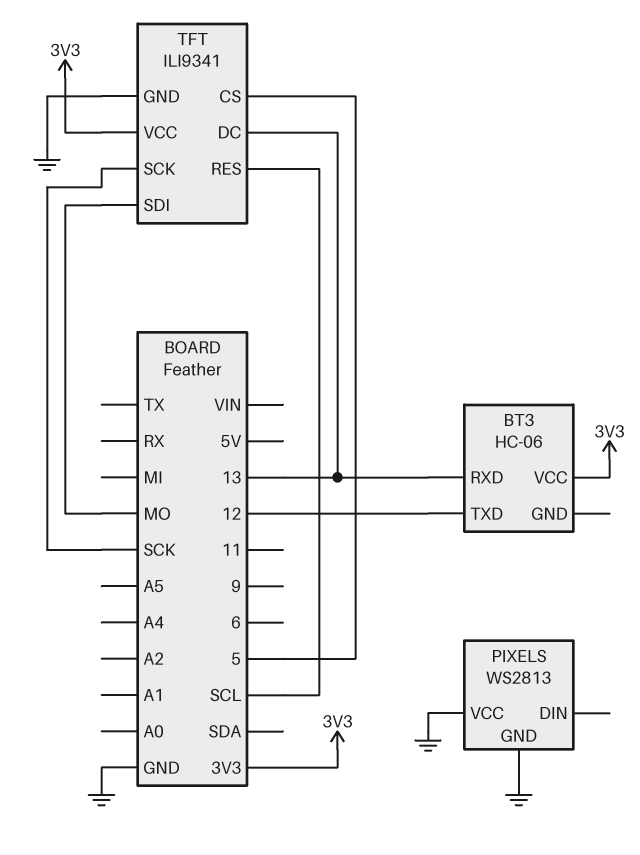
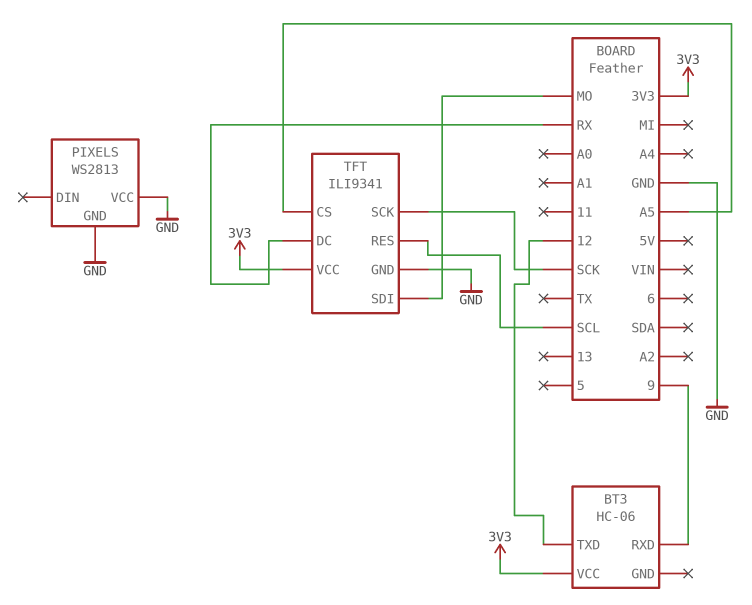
BT3 pin RXD: 13 -> 9
TFT pin CS: 5 -> A5
TFT pin DC: 13 -> RX

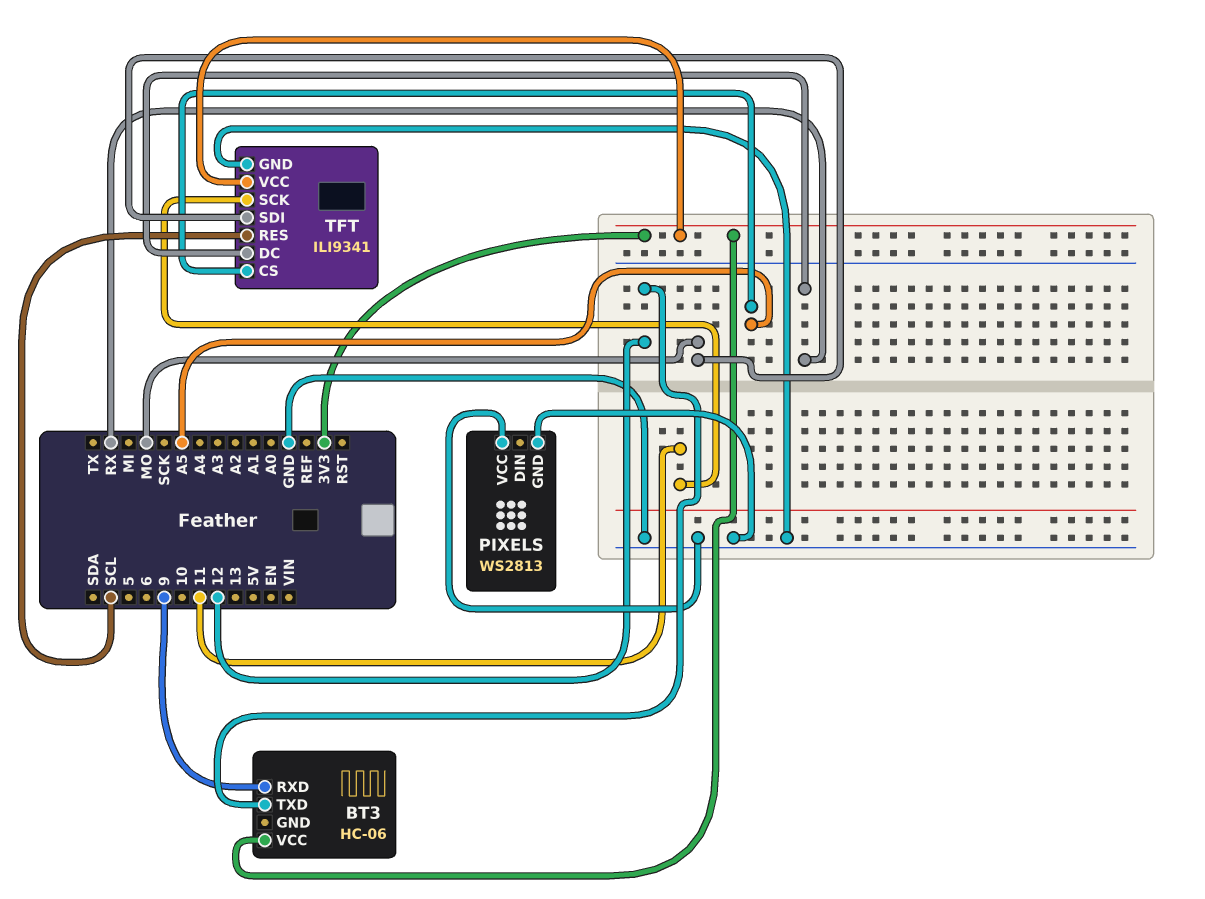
TFT pin SCK: SCK -> 11

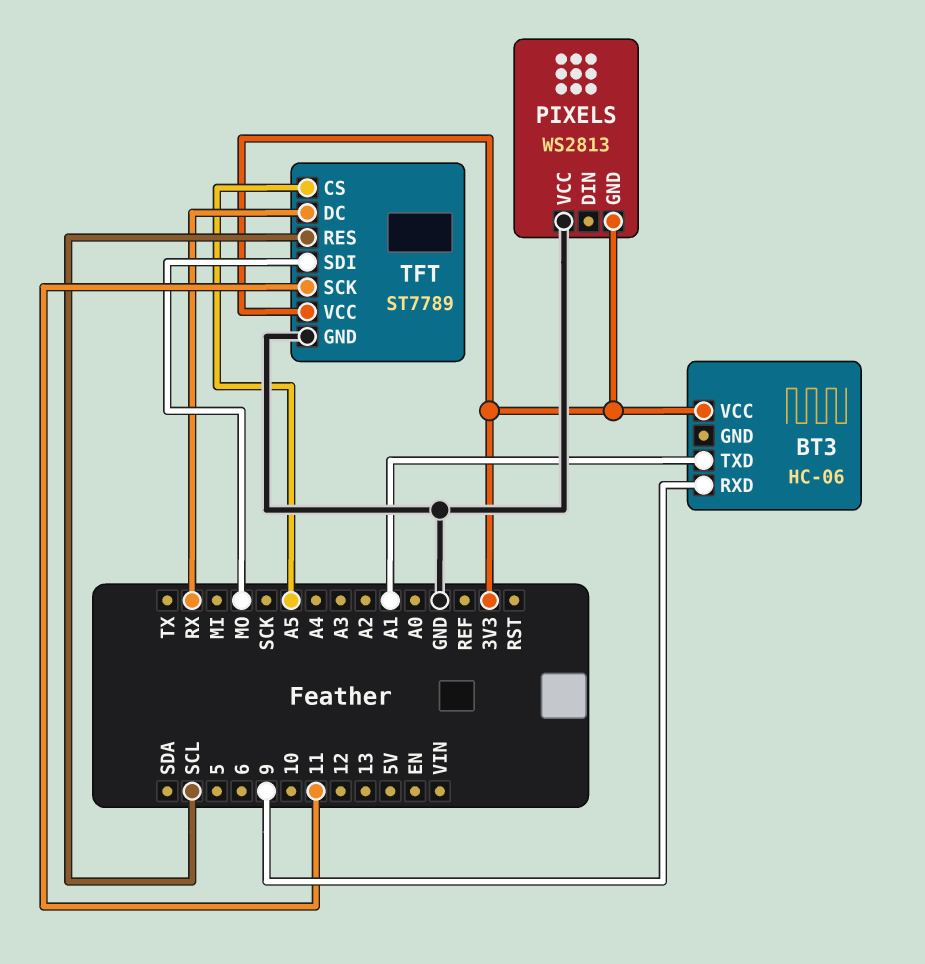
BT3 pin TXD: 12 -> A1
PIXELS pin GND: GND -> 3V3
TFT: ILI9341 -> ST7789

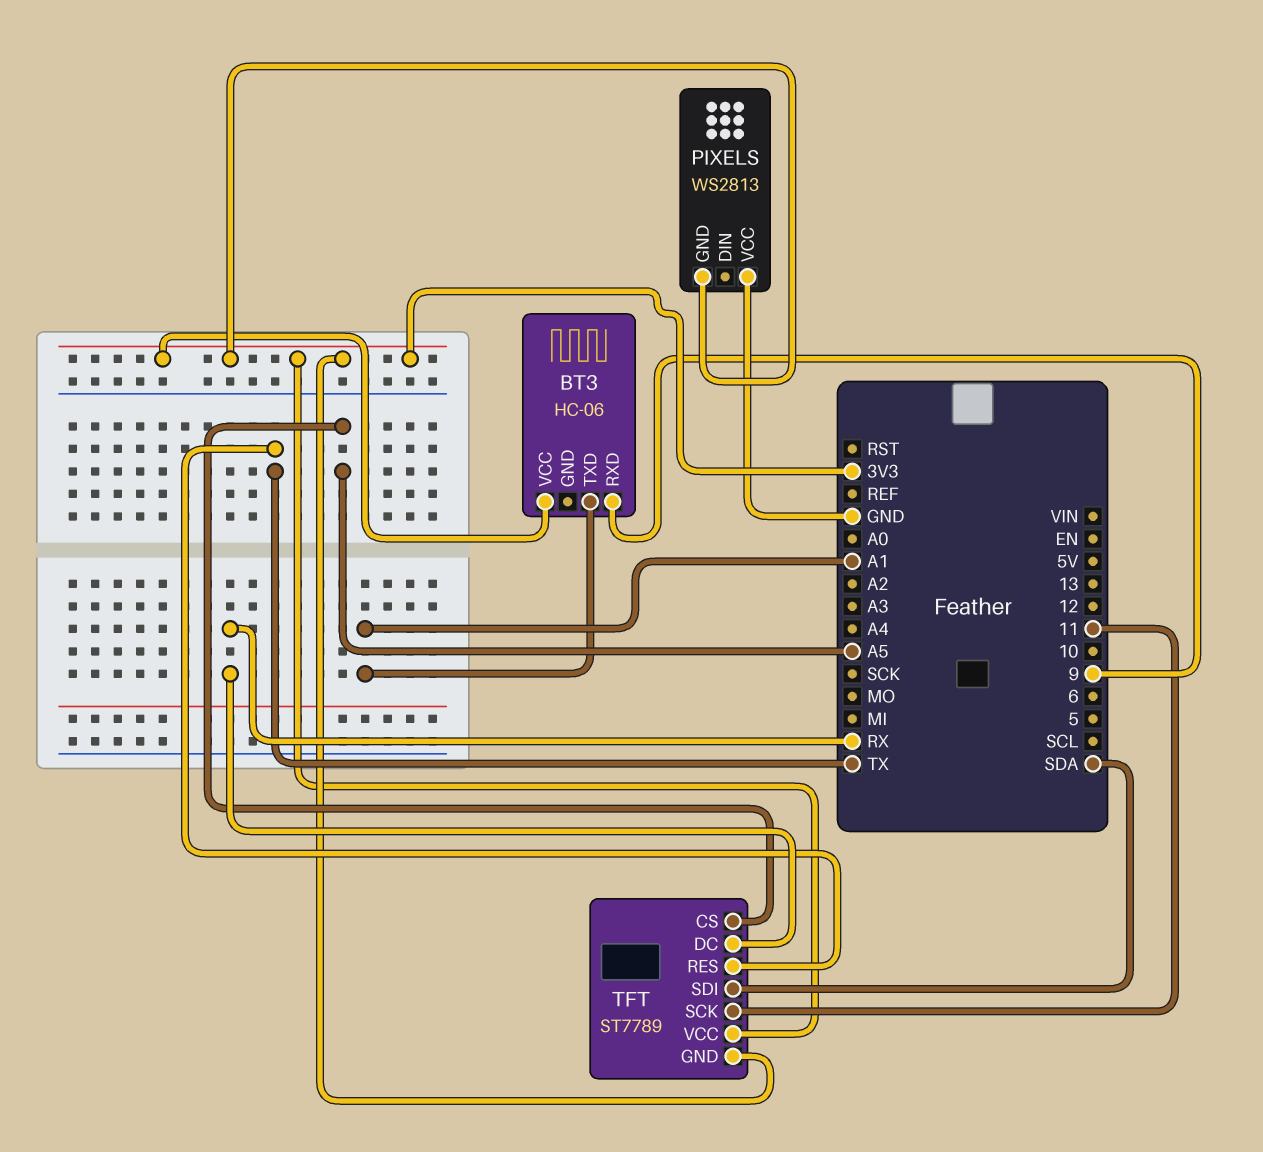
TFT pin GND: GND -> 3V3
TFT pin RES: SCL -> TX
TFT pin SDI: MO -> SDA

